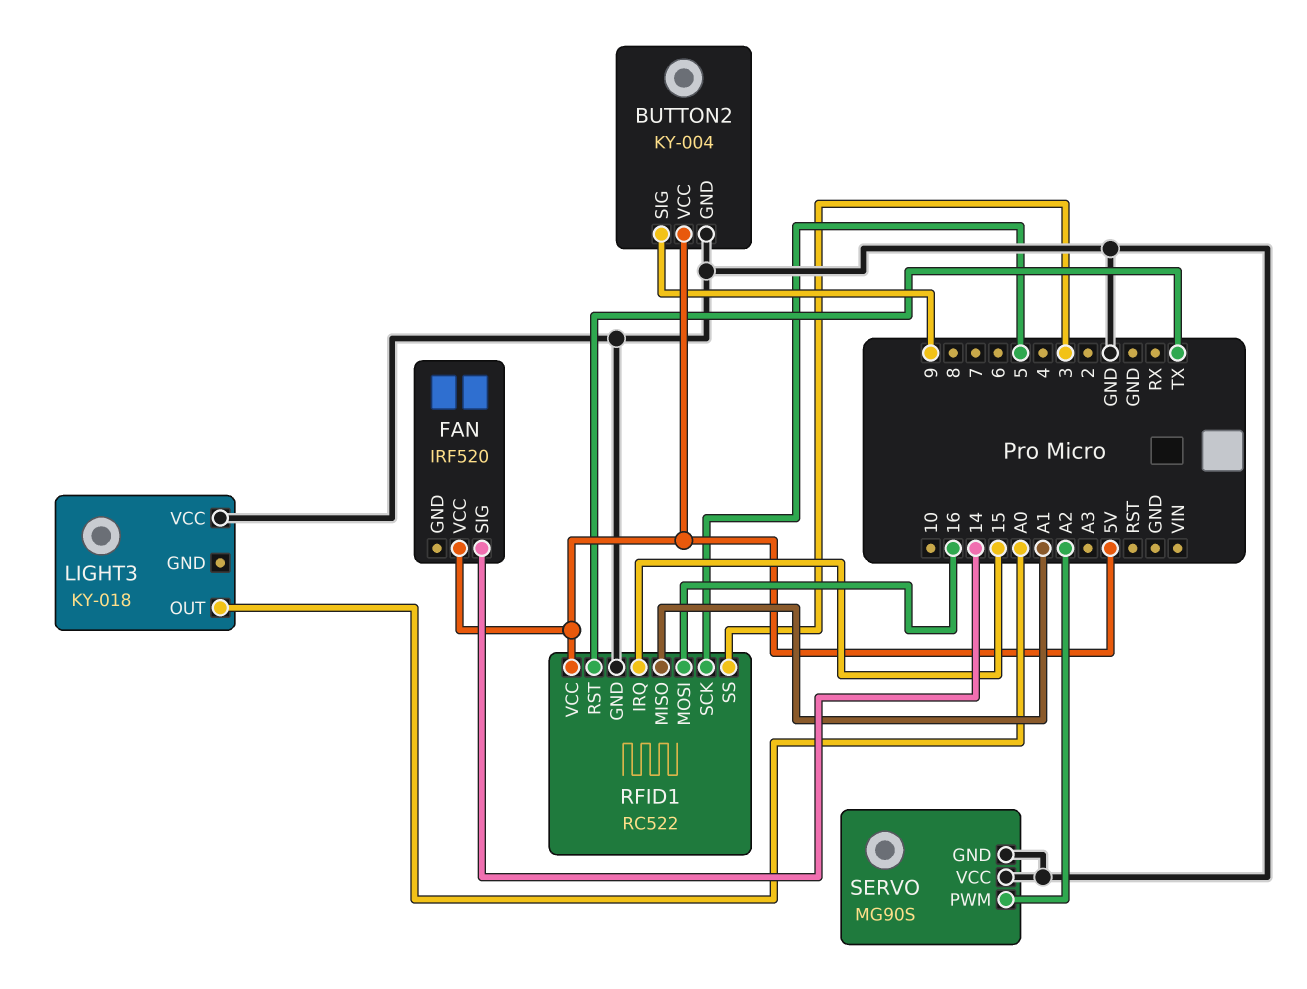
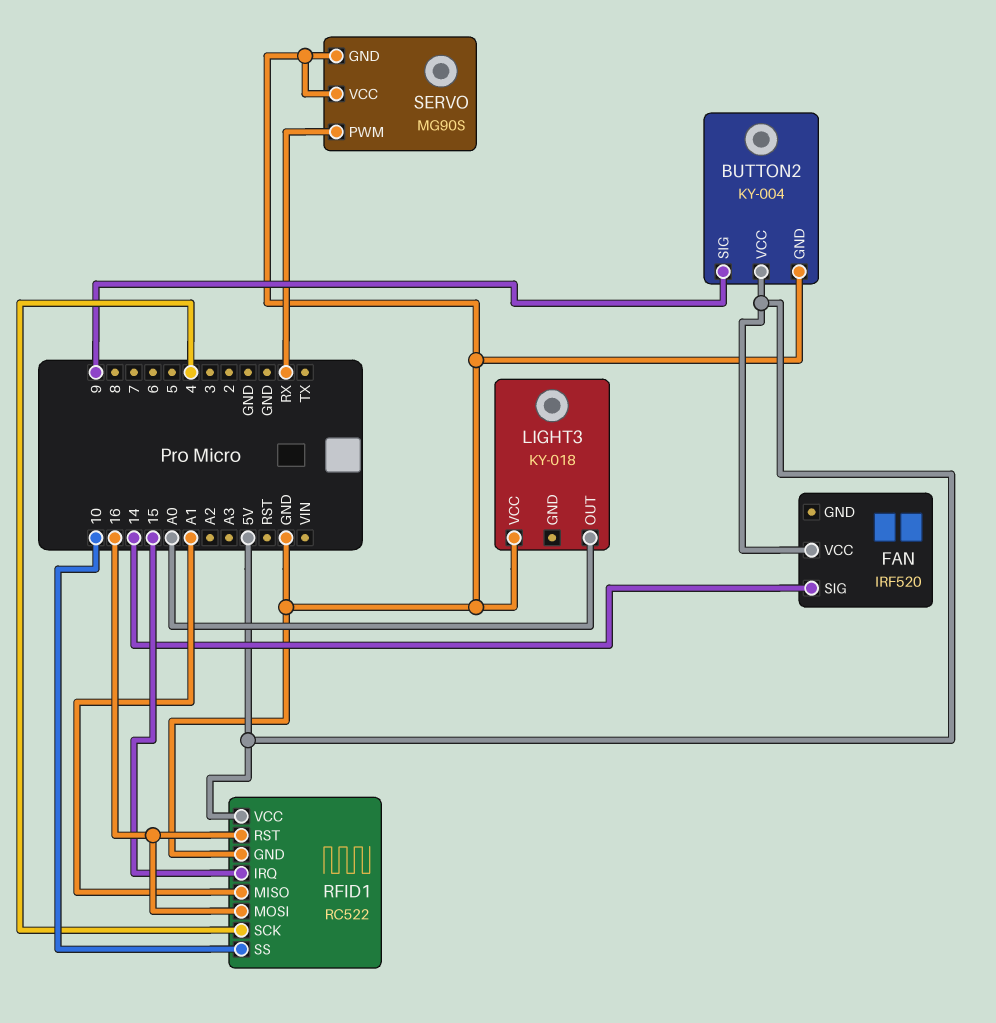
RFID1 pin RST: TX -> 16
RFID1 pin SCK: 5 -> 4
RFID1 pin SS: 3 -> 10
SERVO pin PWM: A2 -> RX

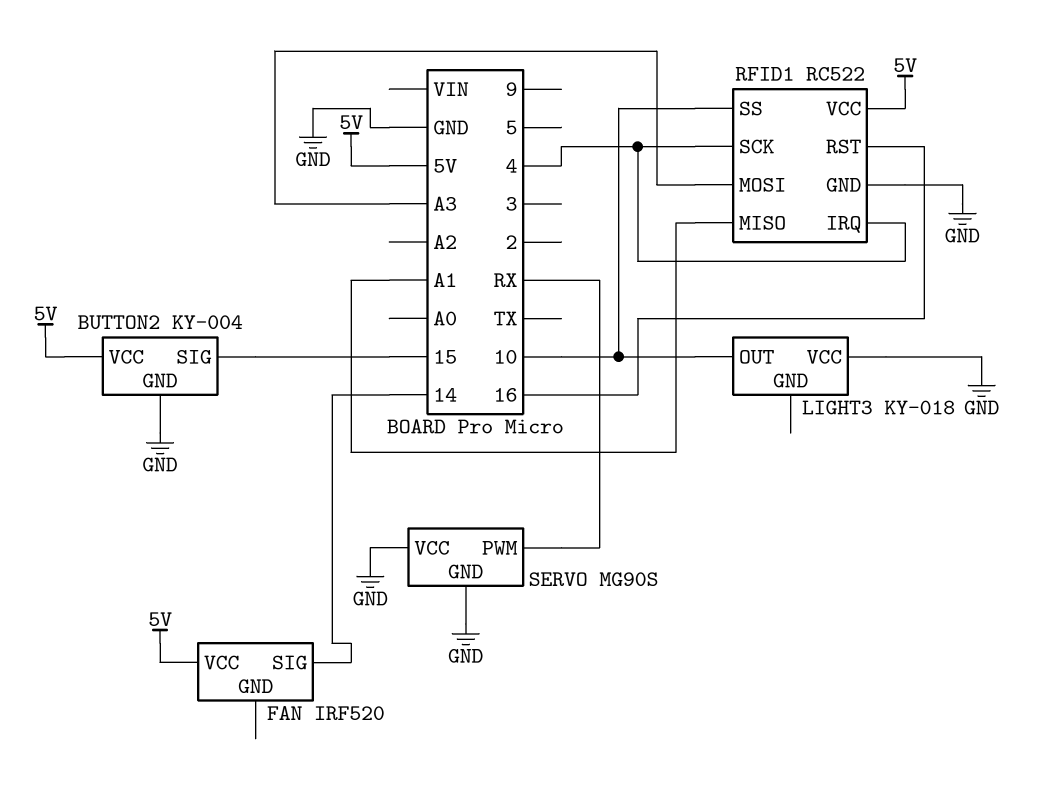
BUTTON2 pin SIG: 9 -> 15
LIGHT3 pin OUT: A0 -> 10
RFID1 pin IRQ: 15 -> 4
RFID1 pin MOSI: 16 -> A3

